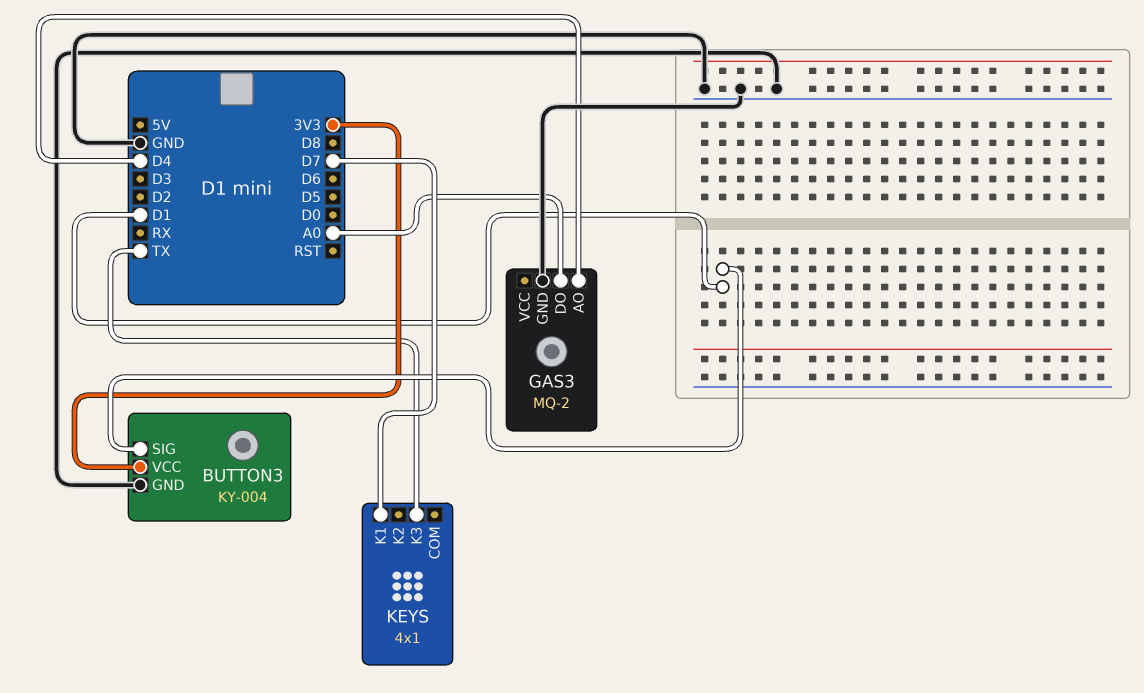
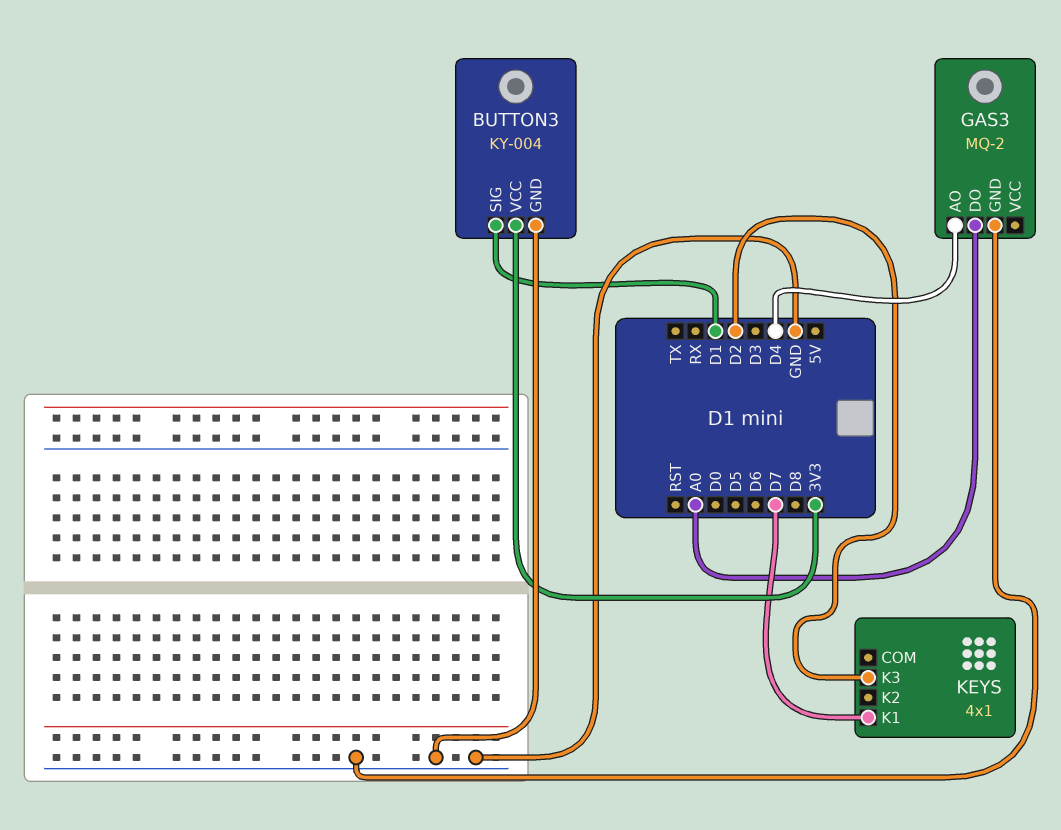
KEYS pin K3: TX -> D2

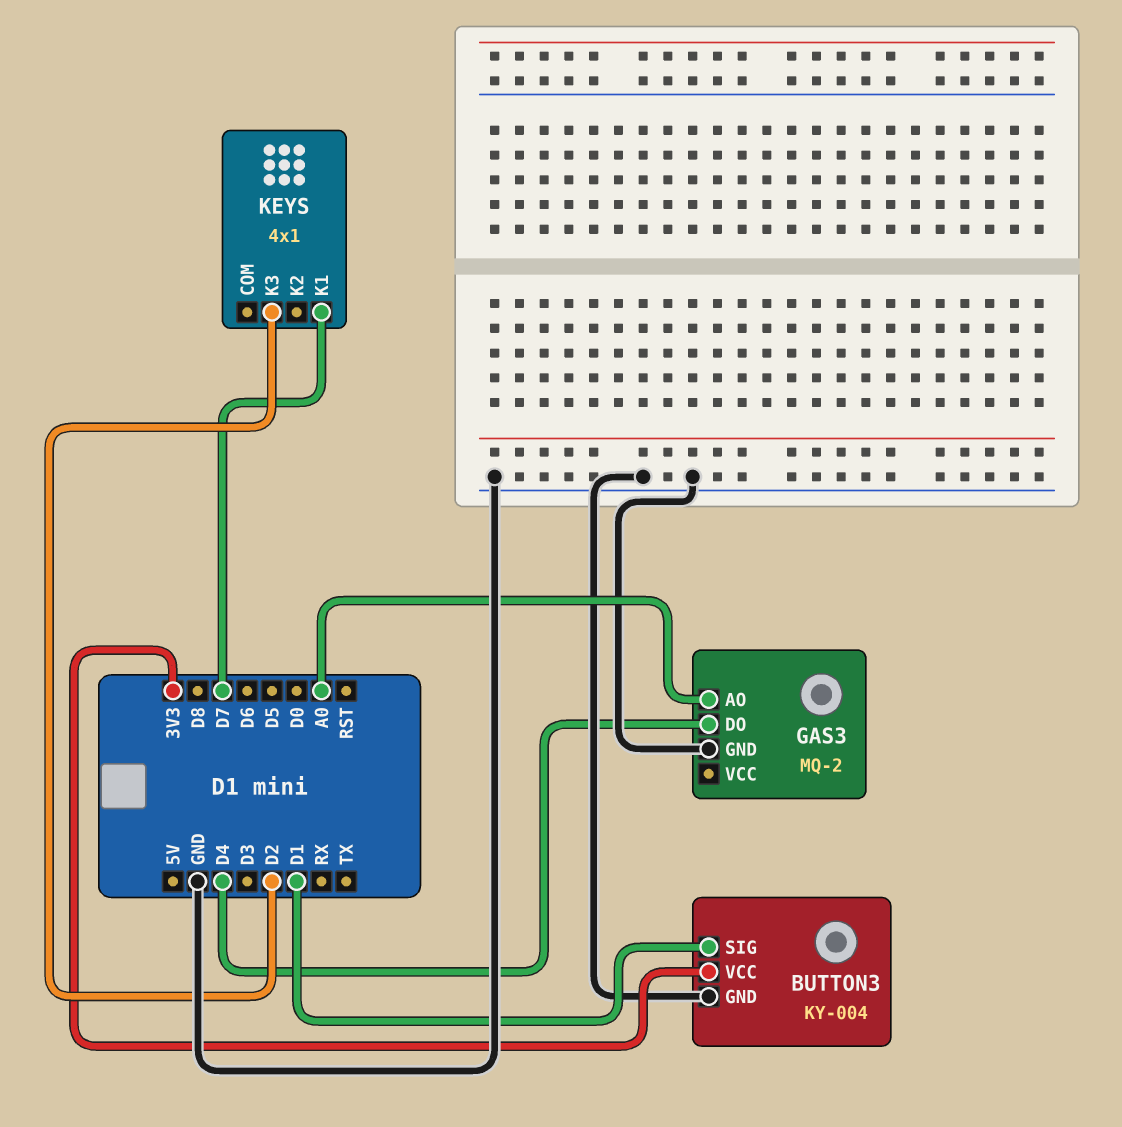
GAS3 pin AO: D4 -> A0
GAS3 pin DO: A0 -> D4

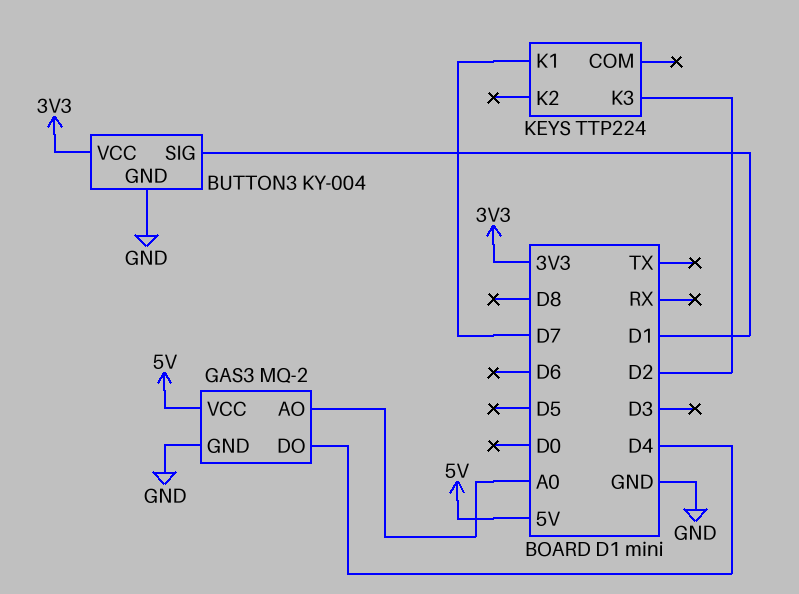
GAS3 pin VCC: none -> 5V
KEYS: 4x1 -> TTP224

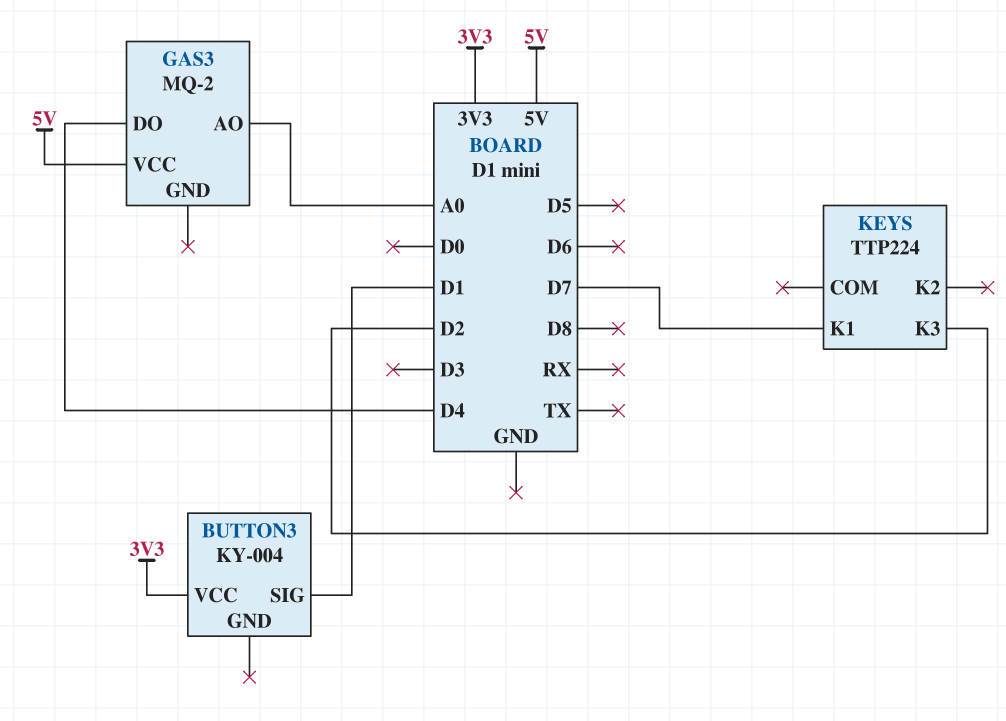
BUTTON3 pin GND: GND -> none
GAS3 pin GND: GND -> none

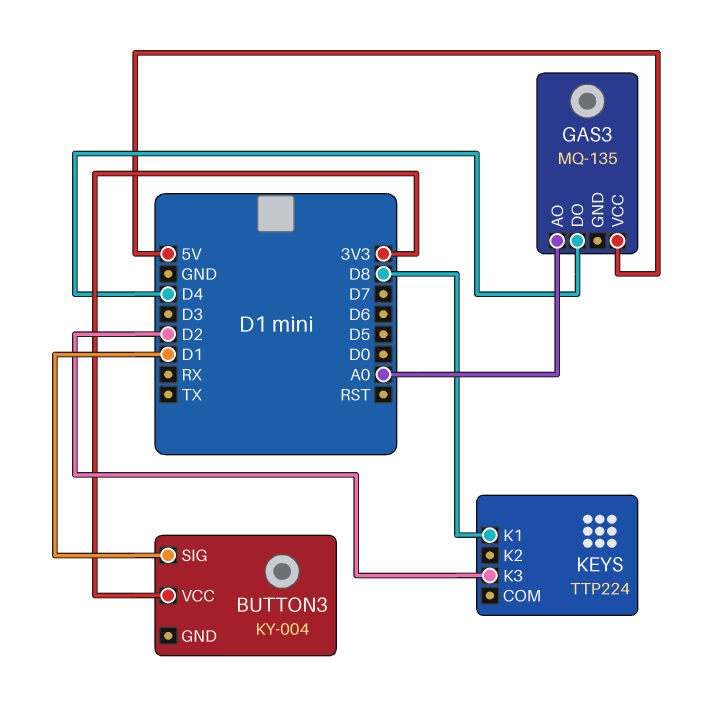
GAS3: MQ-2 -> MQ-135
KEYS pin K1: D7 -> D8

